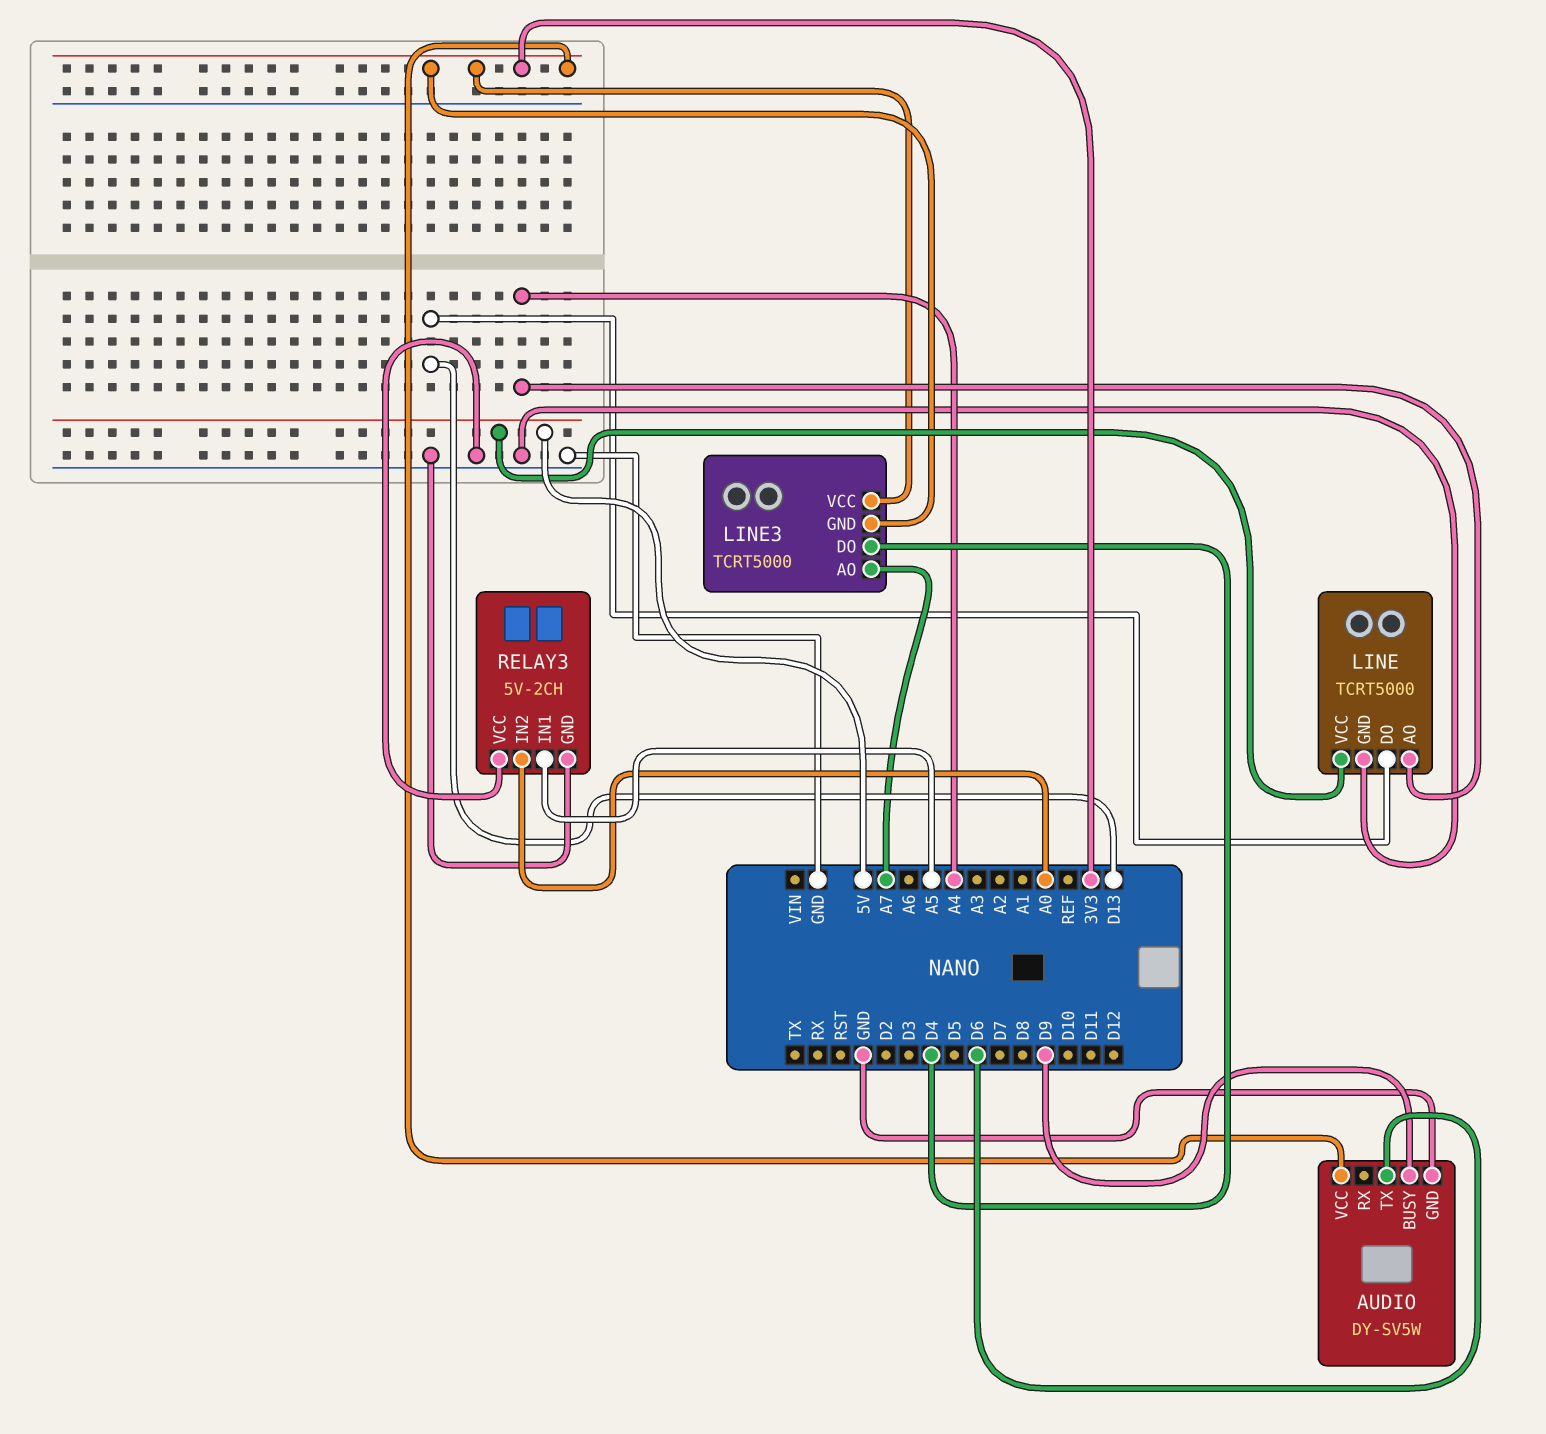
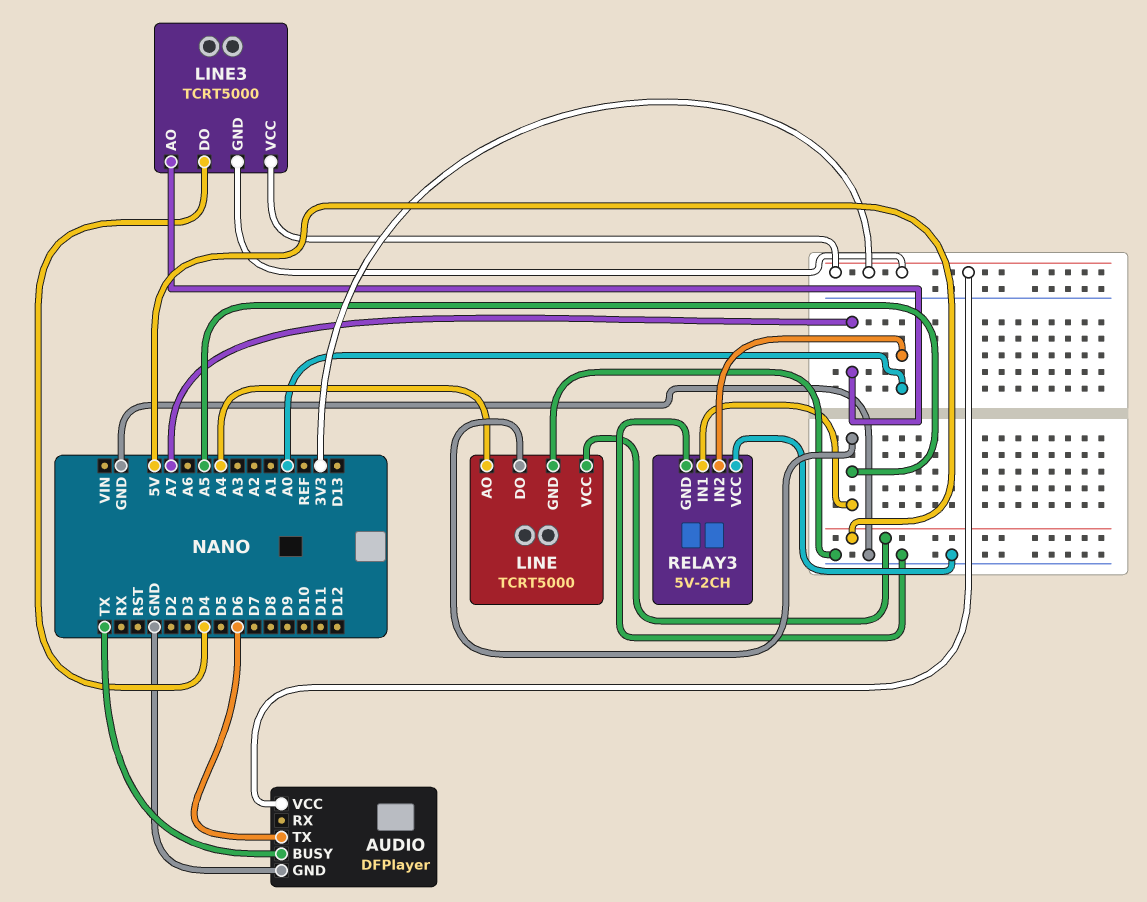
AUDIO: DY-SV5W -> DFPlayer
AUDIO pin BUSY: D9 -> TX
LINE pin DO: D13 -> A5

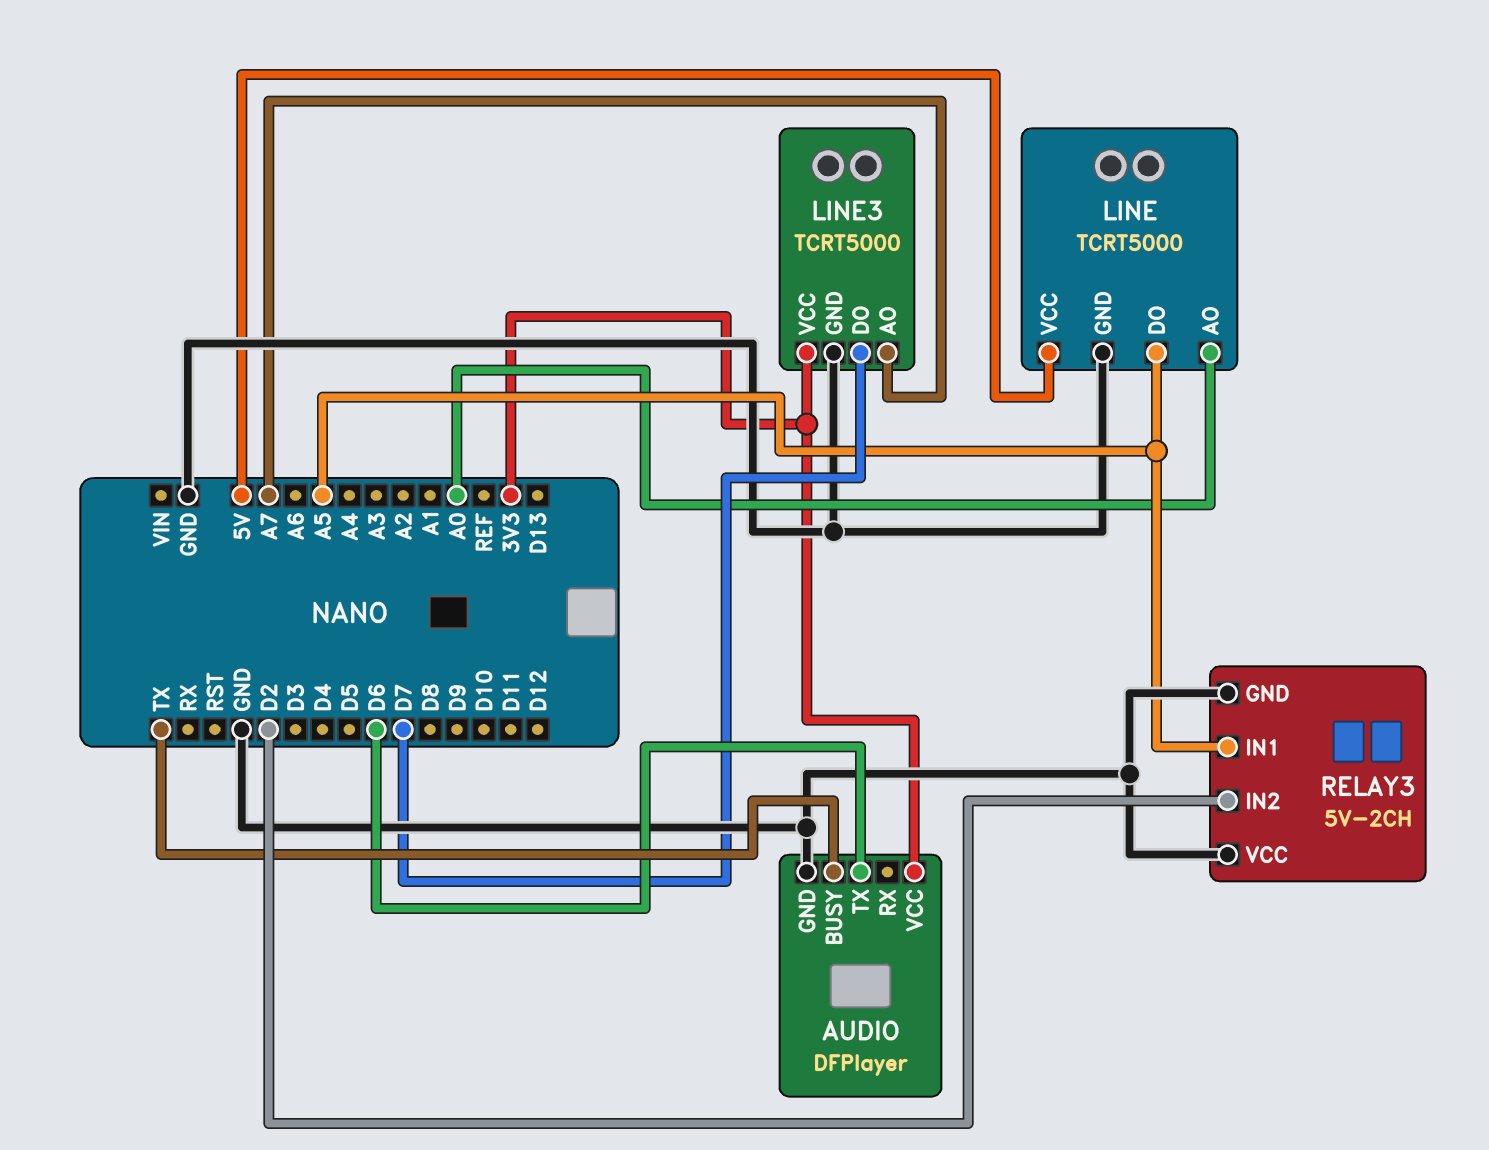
LINE pin AO: A4 -> A0
LINE3 pin DO: D4 -> D7
LINE3 pin GND: 3V3 -> GND
RELAY3 pin IN2: A0 -> D2

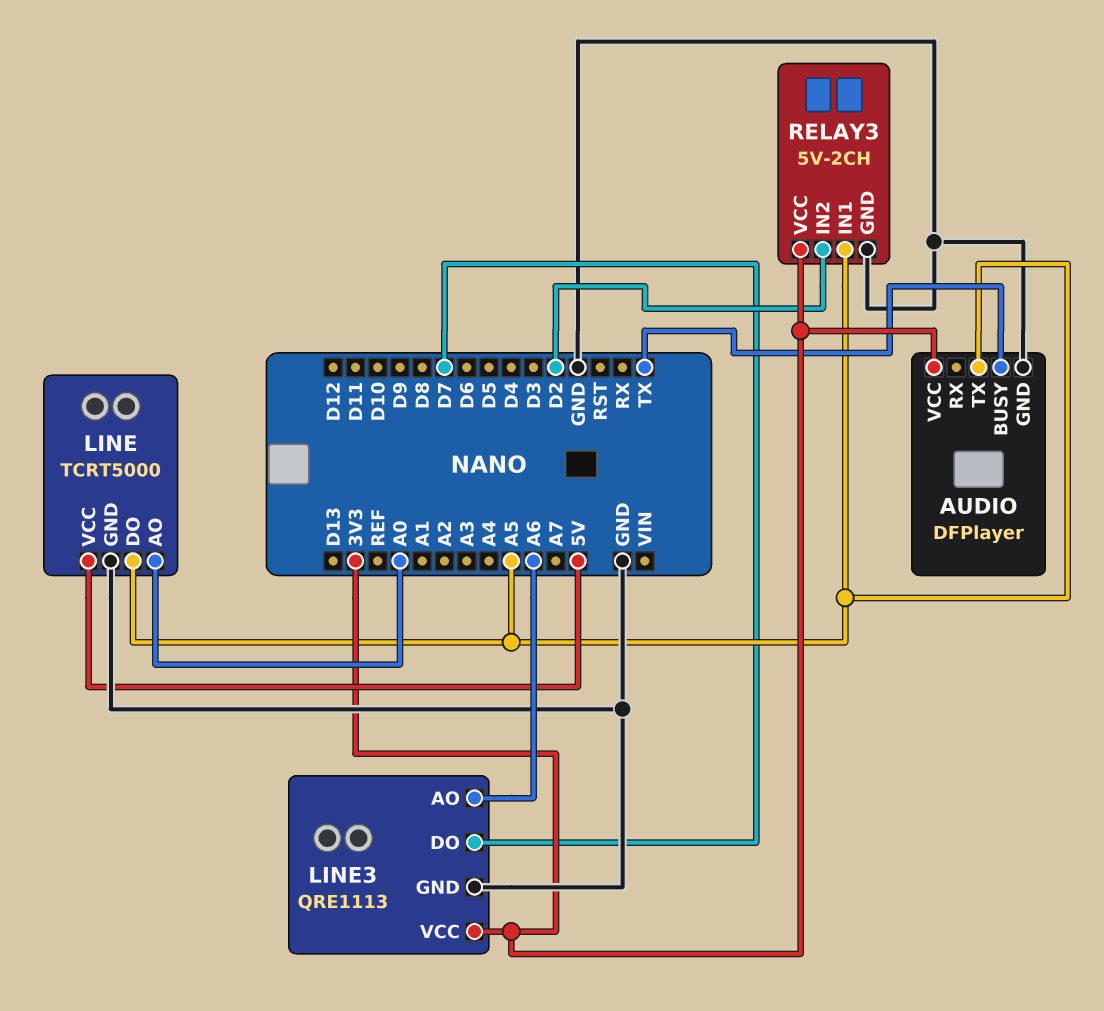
AUDIO pin TX: D6 -> A5
LINE3: TCRT5000 -> QRE1113
LINE3 pin AO: A7 -> A6
RELAY3 pin VCC: GND -> 3V3

